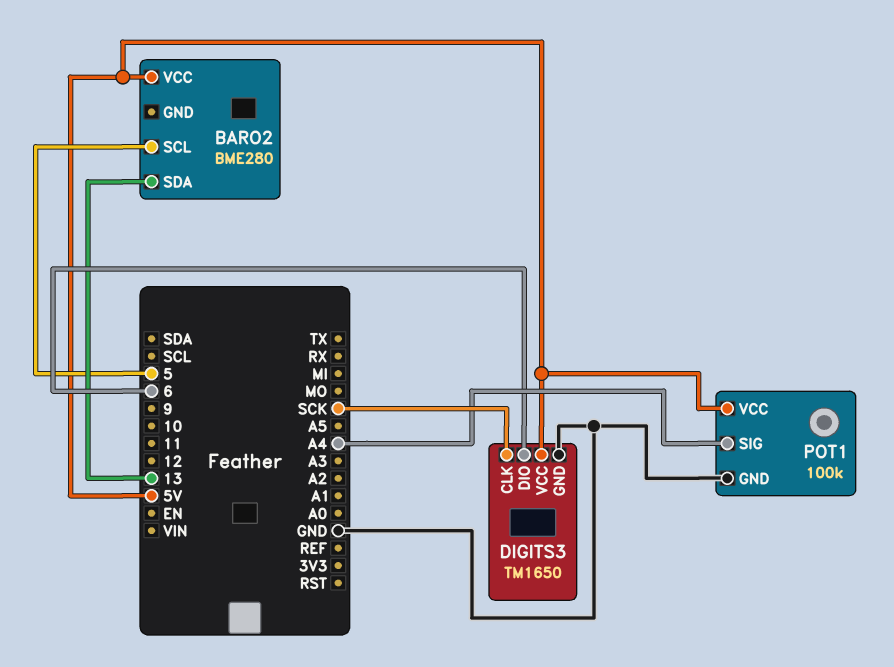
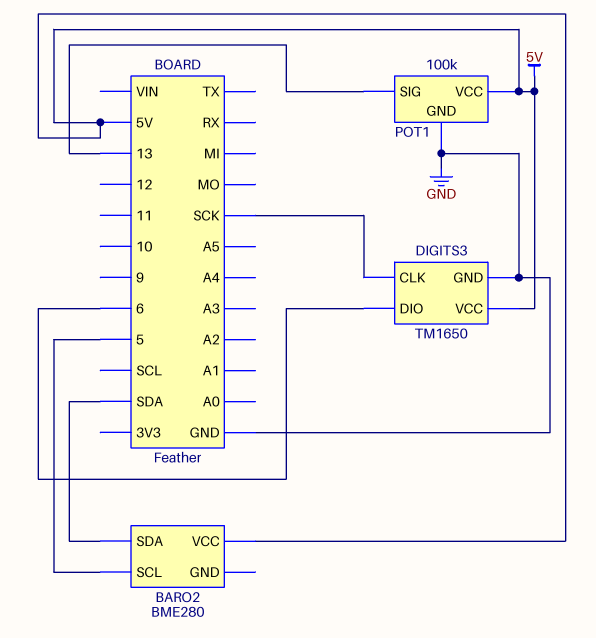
BARO2 pin SDA: 13 -> SDA
POT1 pin SIG: A4 -> 13

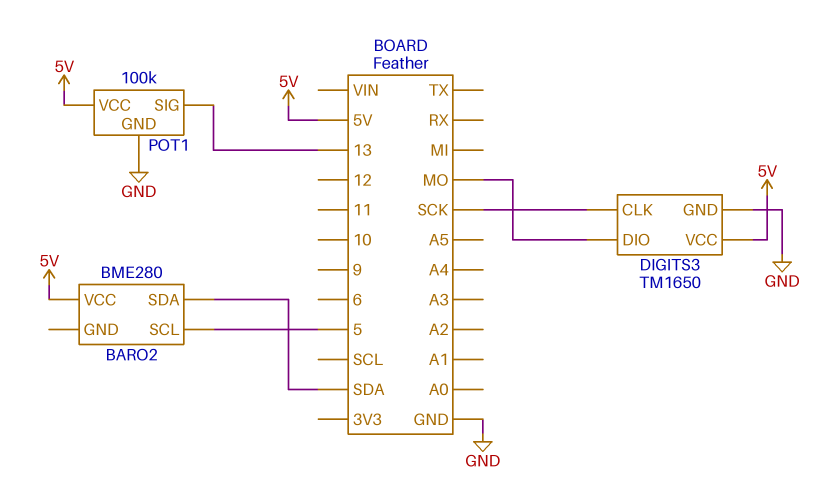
DIGITS3 pin DIO: 6 -> MO

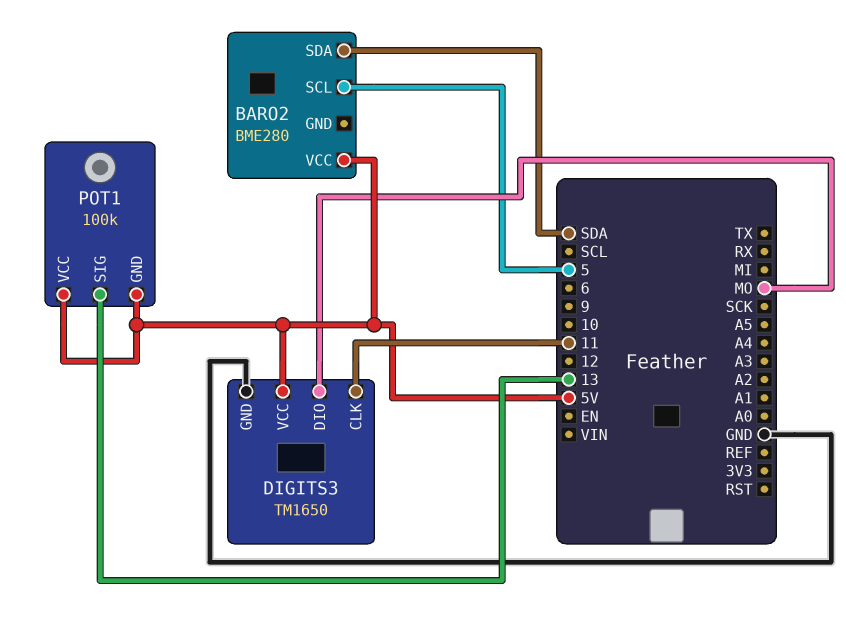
DIGITS3 pin CLK: SCK -> 11
POT1 pin GND: GND -> 5V

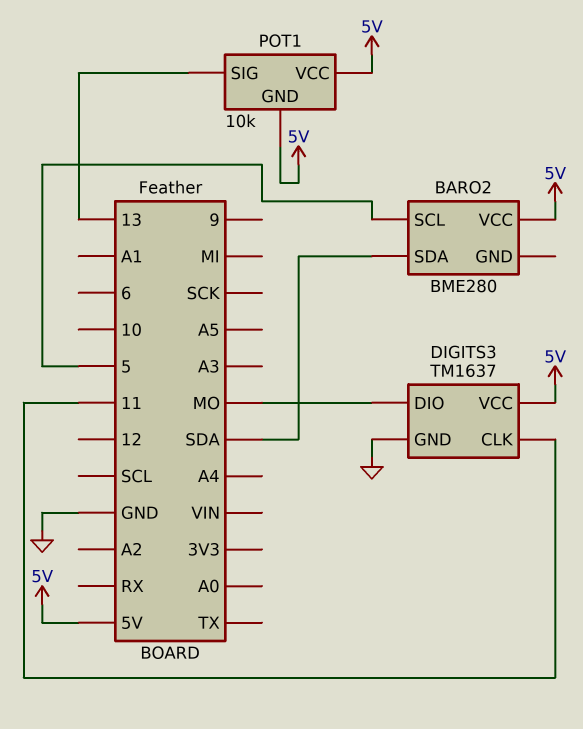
DIGITS3: TM1650 -> TM1637
POT1: 100k -> 10k

